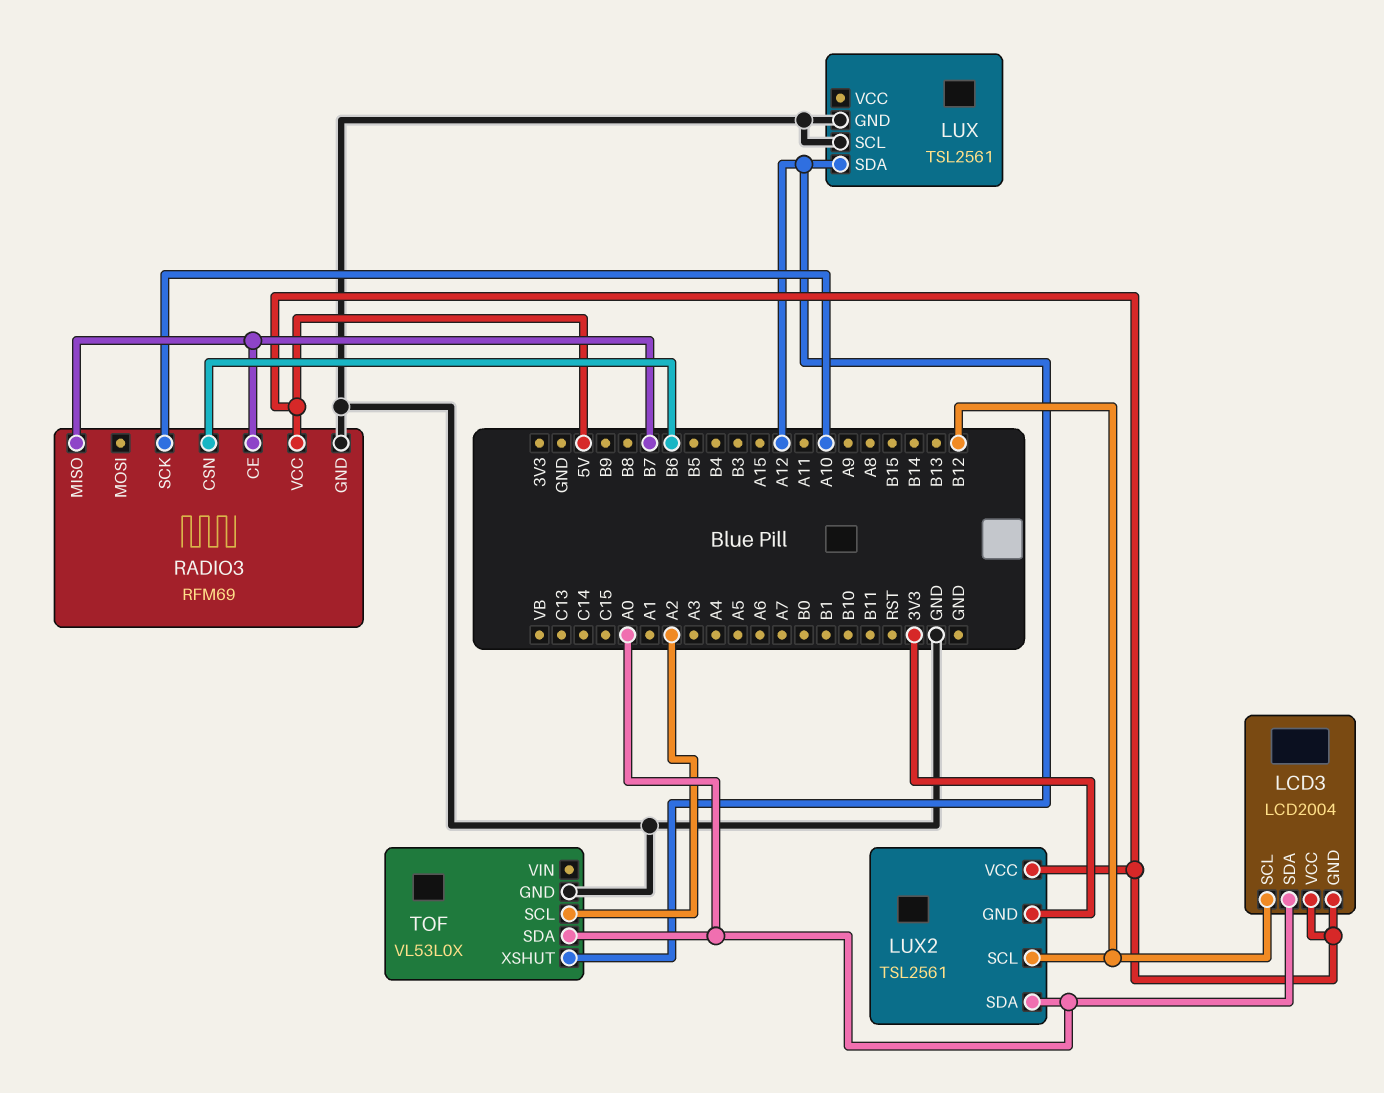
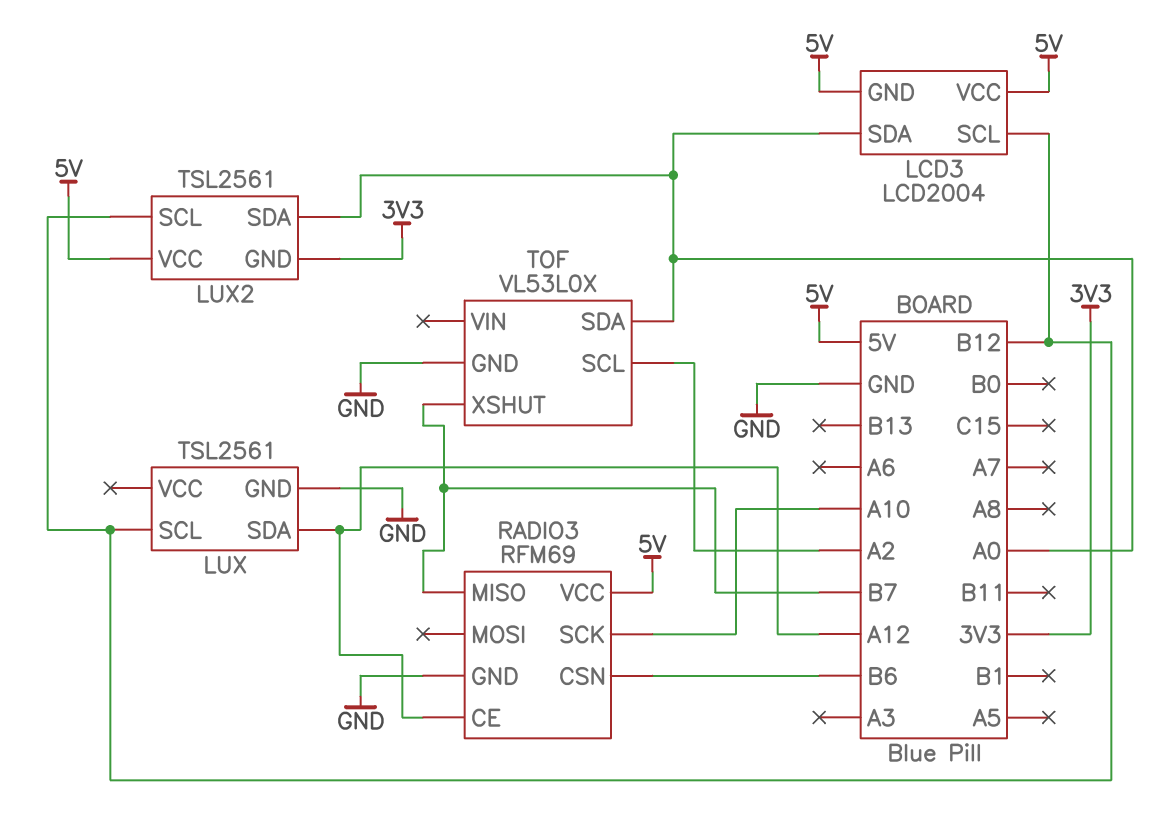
LUX pin SCL: GND -> B12
RADIO3 pin CE: B7 -> A12
TOF pin XSHUT: A12 -> B7

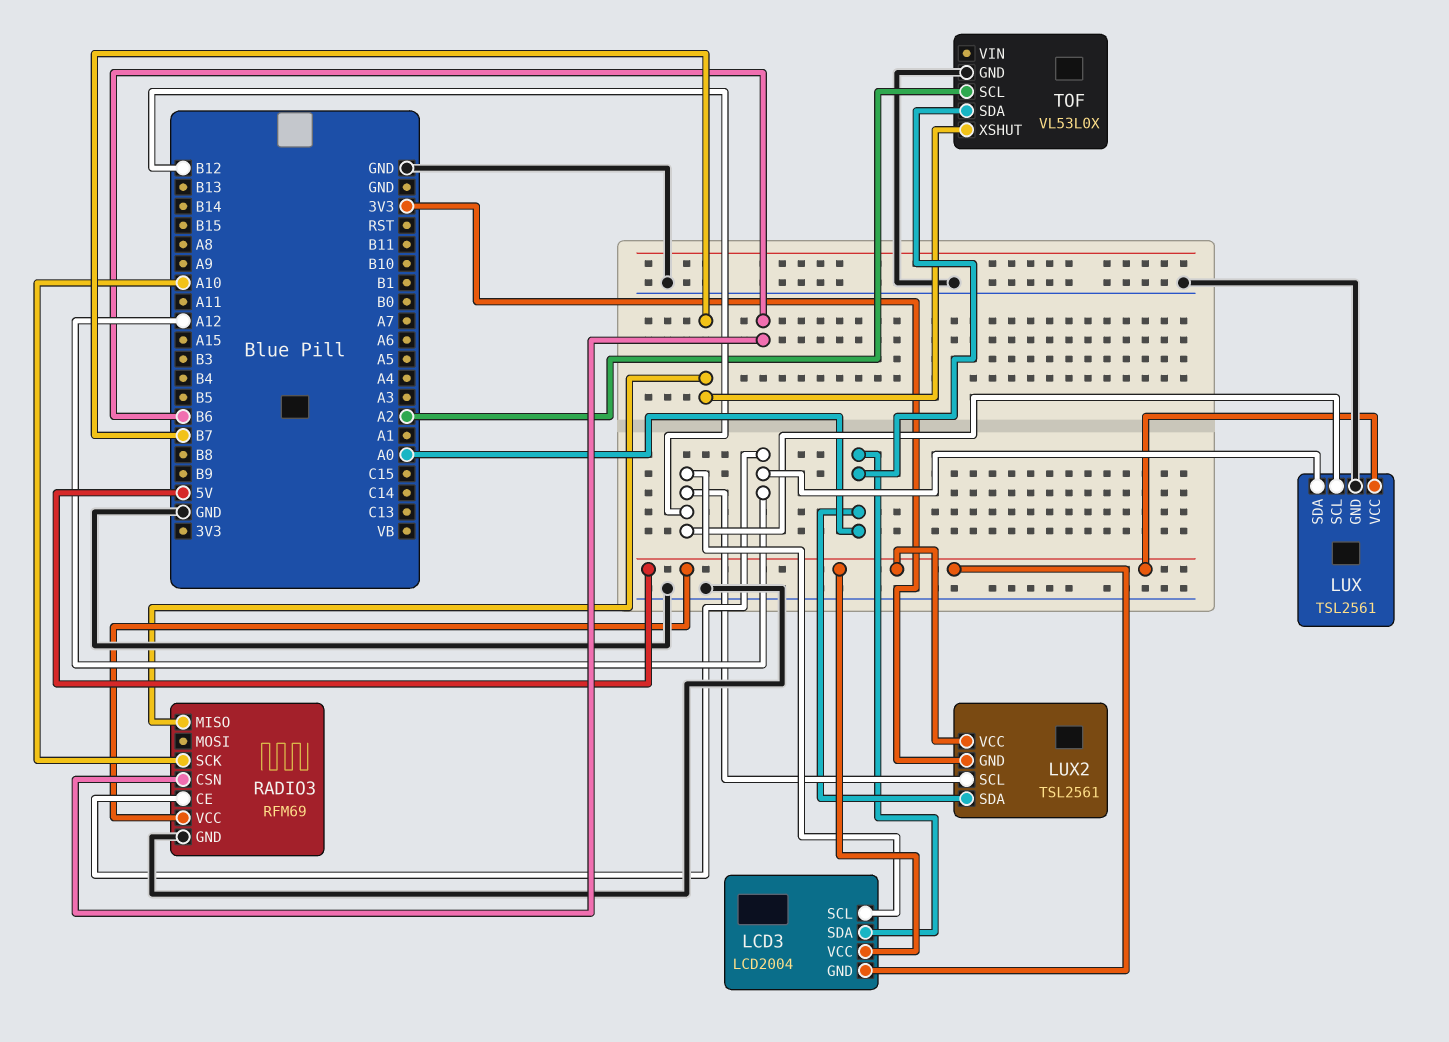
LUX pin VCC: none -> 5V

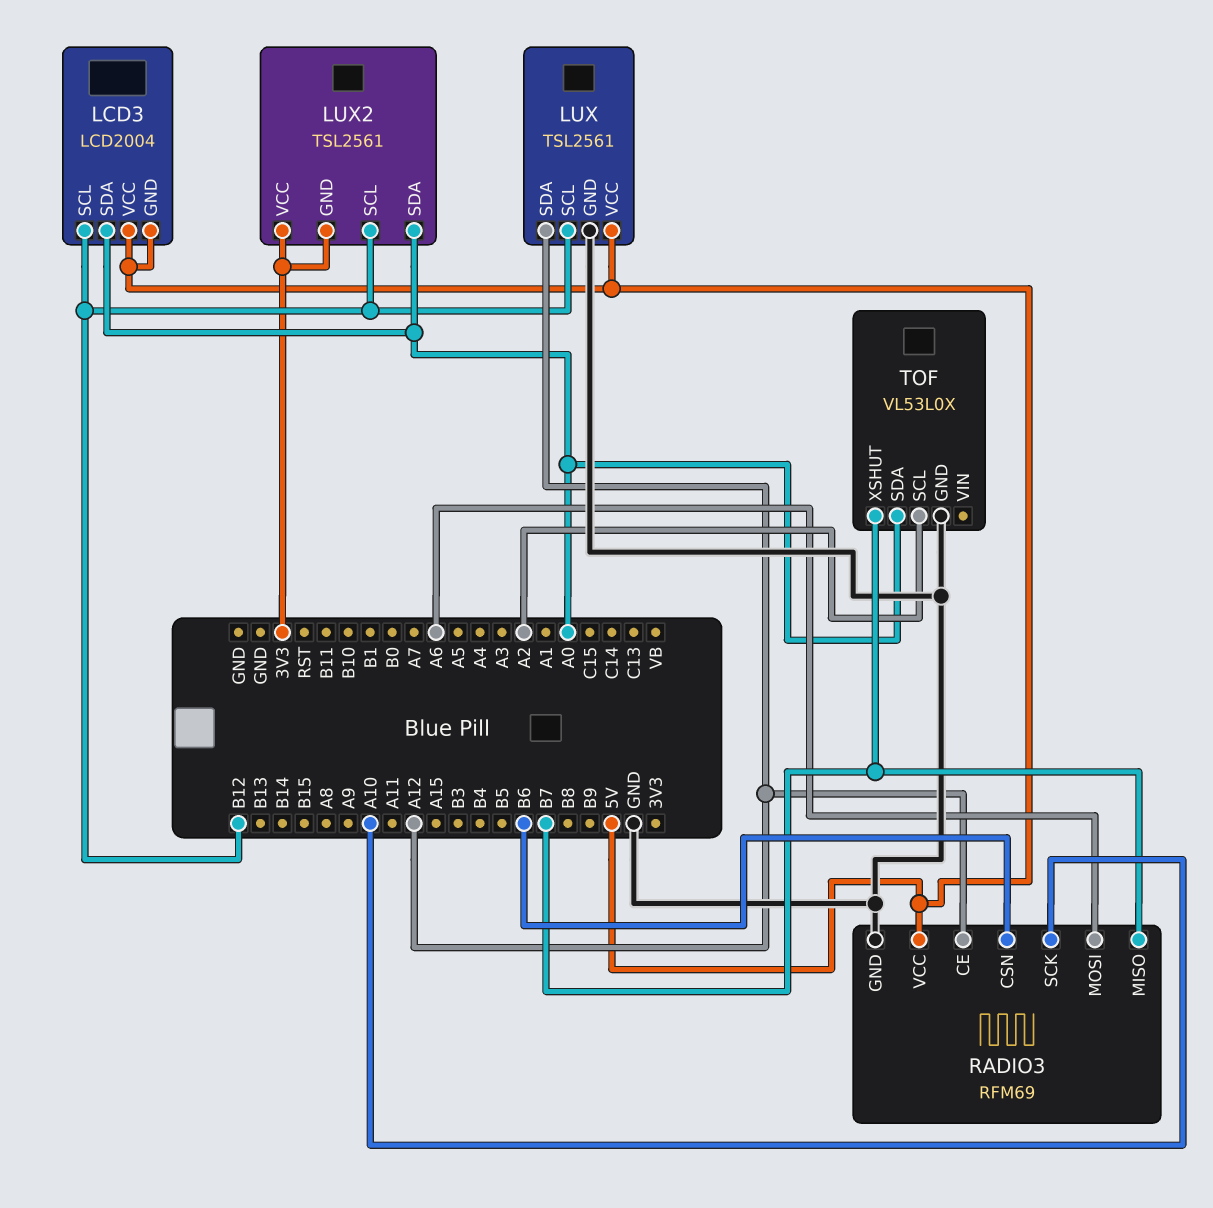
LUX2 pin VCC: 5V -> 3V3
RADIO3 pin MOSI: none -> A6

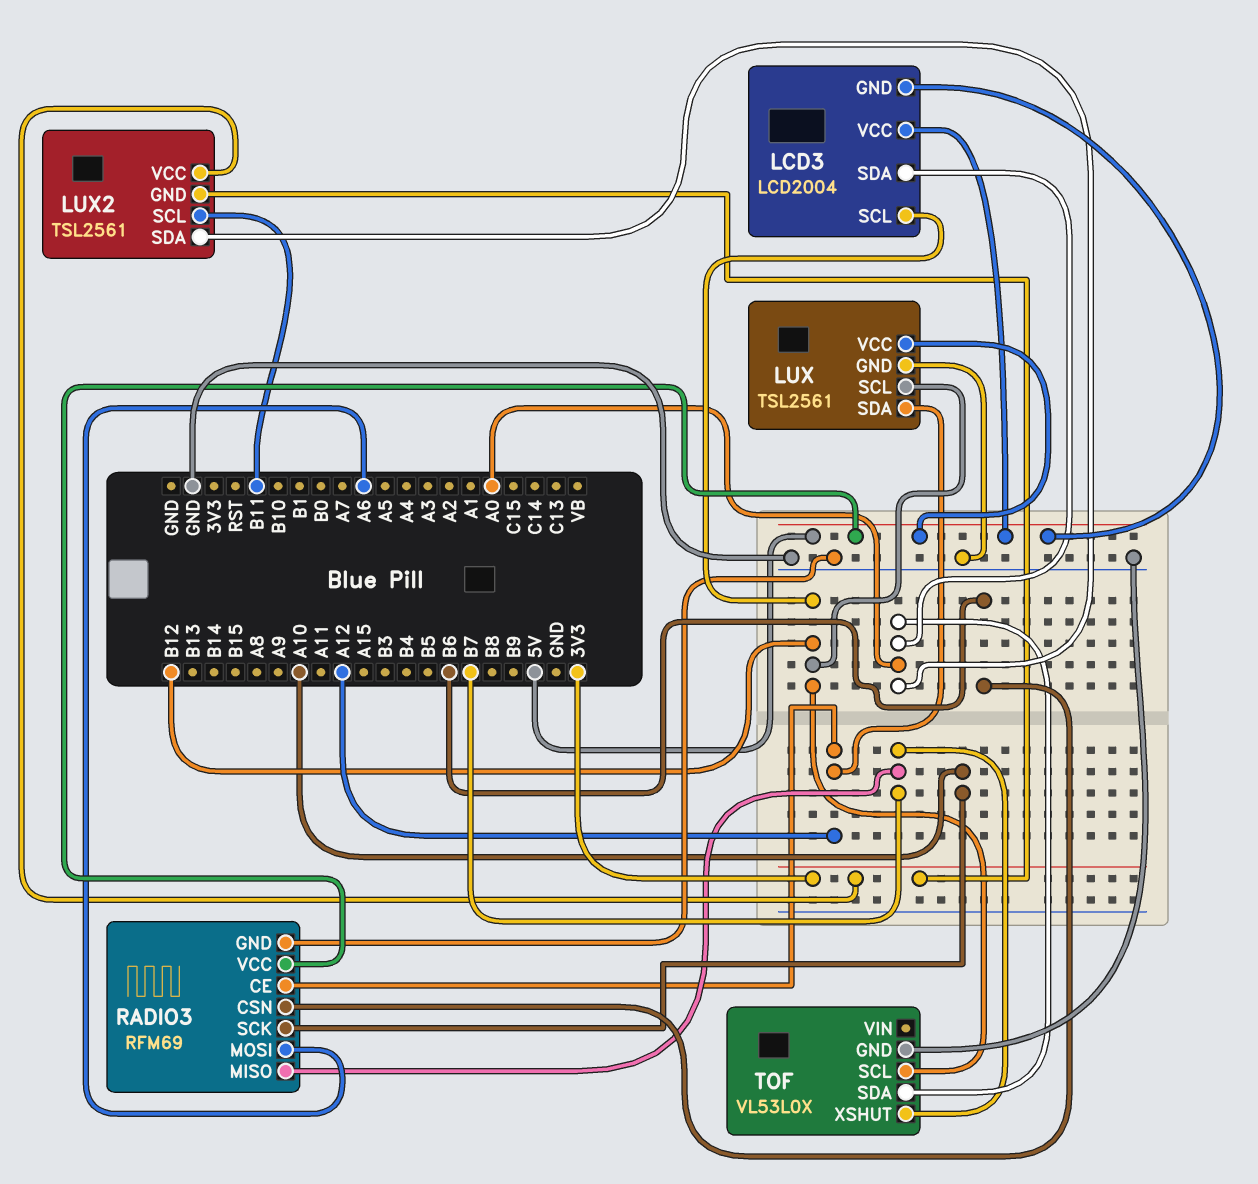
LUX2 pin SCL: B12 -> B11
TOF pin SCL: A2 -> B12

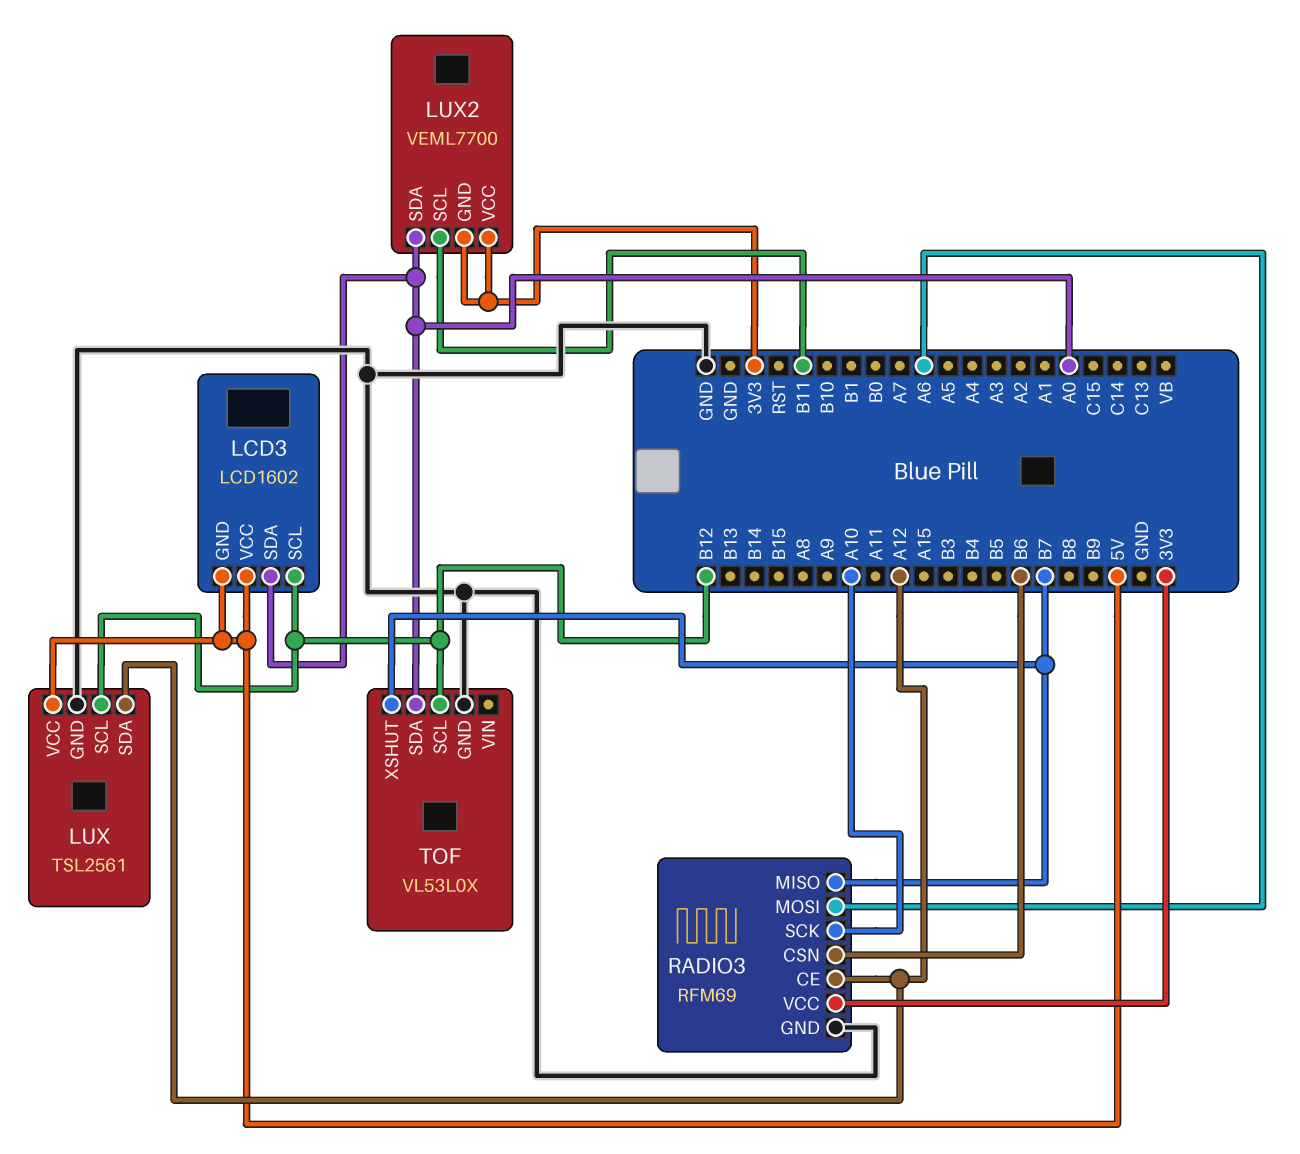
LCD3: LCD2004 -> LCD1602
LUX2: TSL2561 -> VEML7700
RADIO3 pin VCC: 5V -> 3V3

